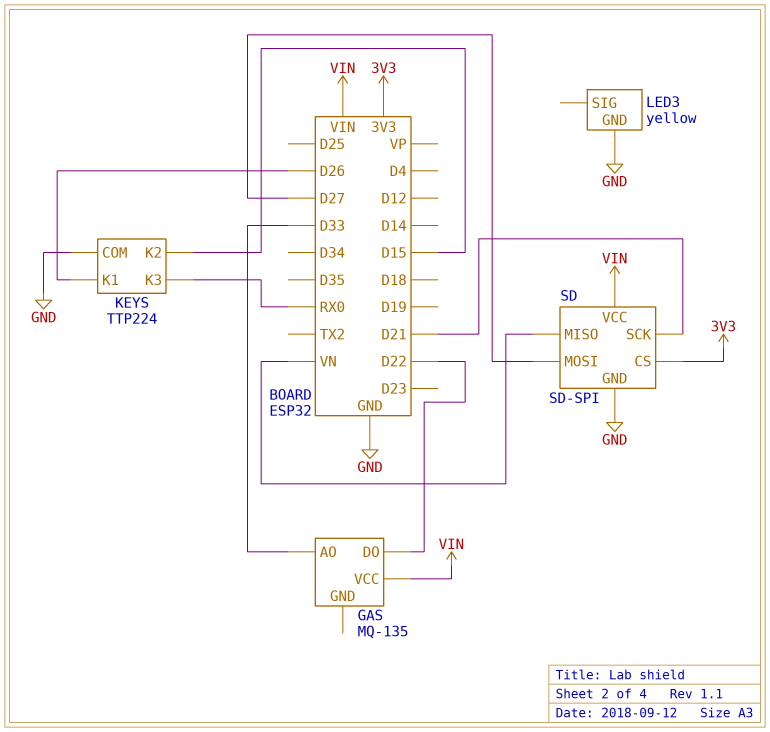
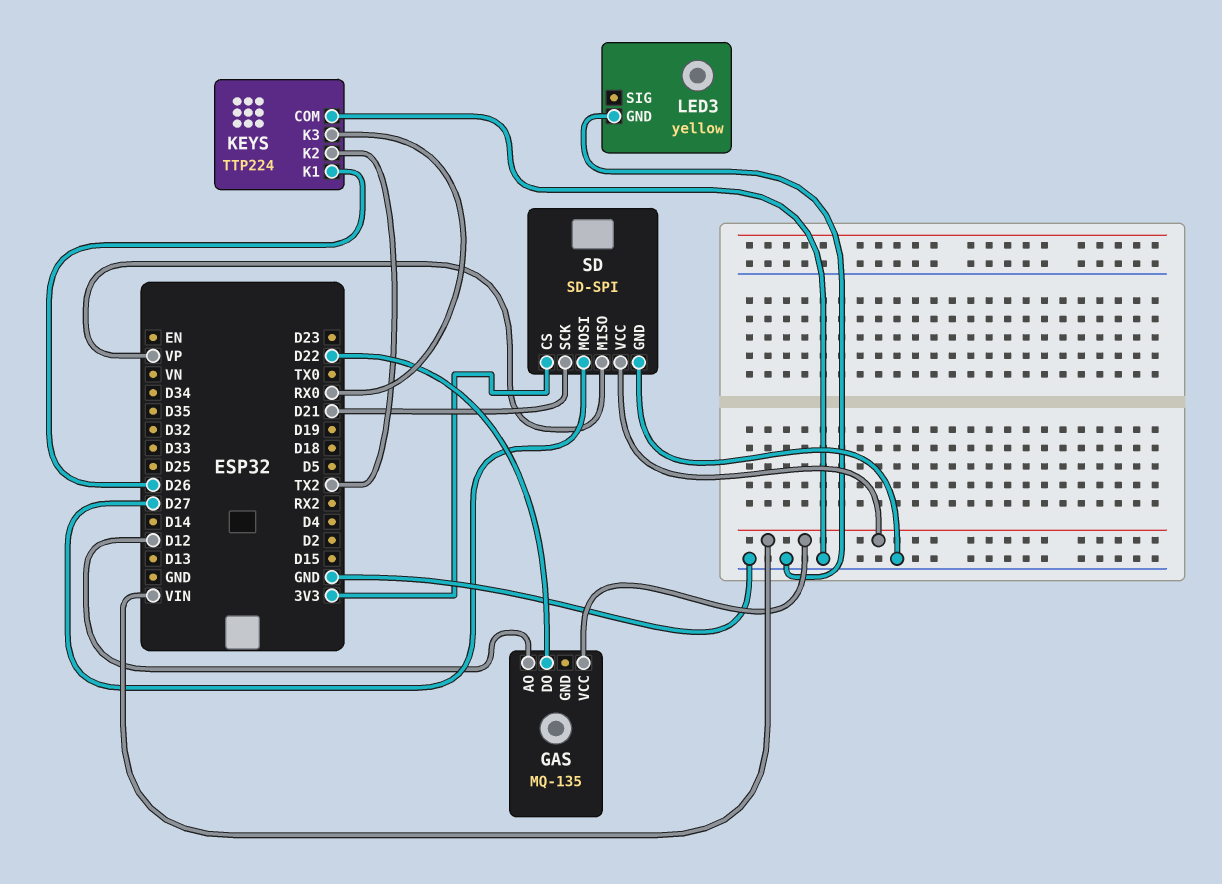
GAS pin AO: D33 -> D12
KEYS pin K2: D15 -> TX2
SD pin MISO: VN -> VP

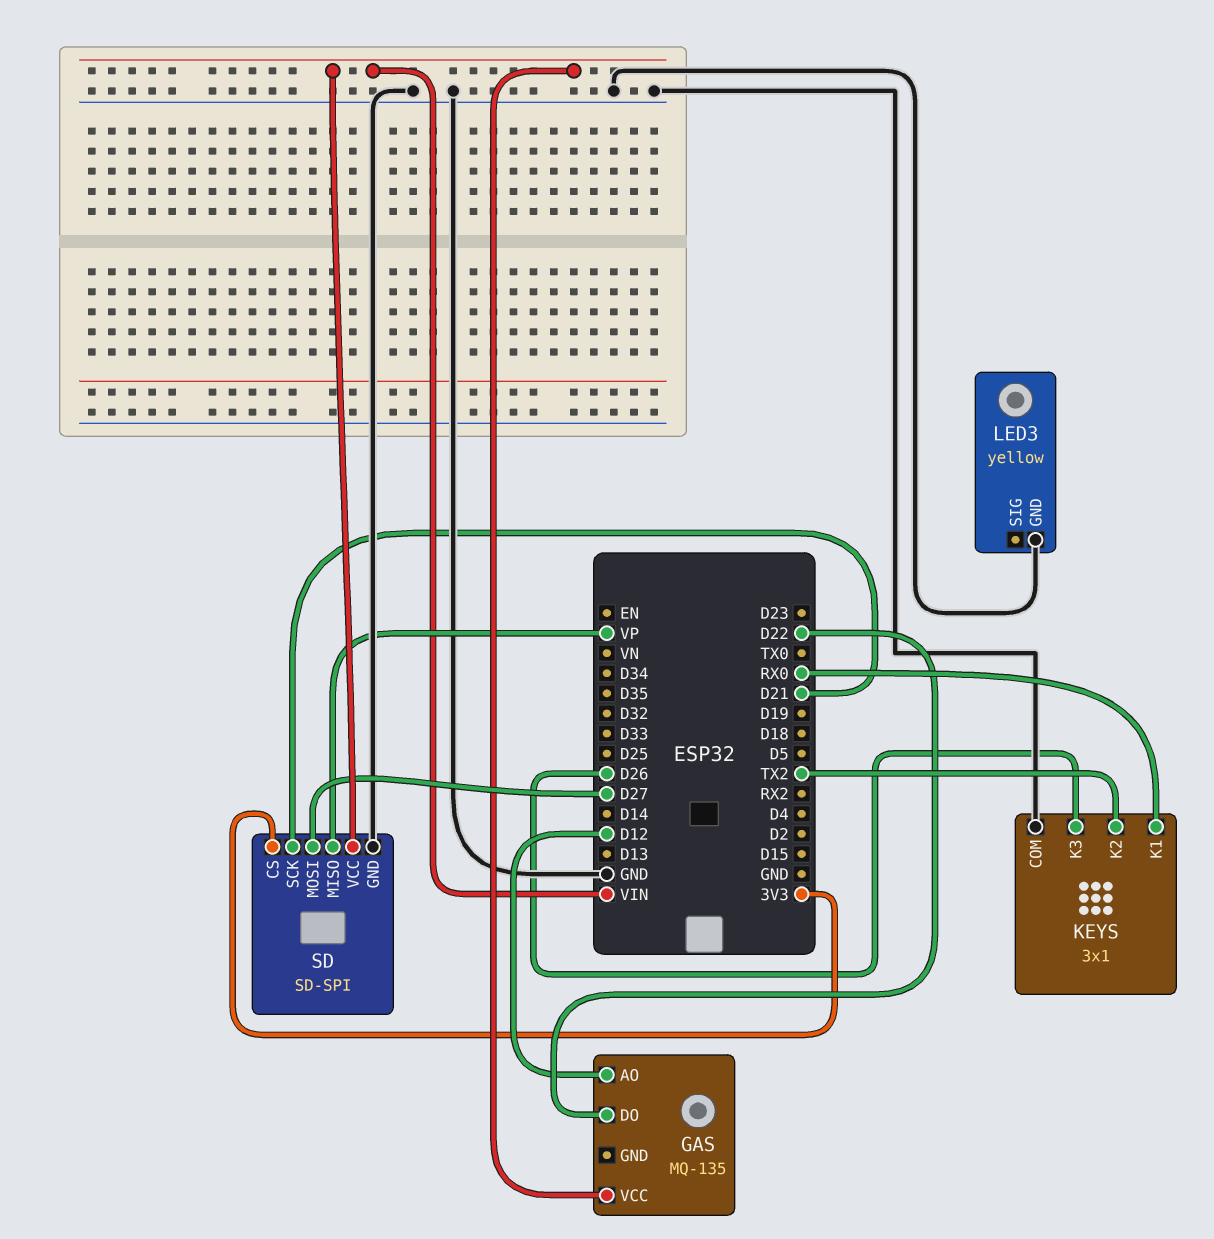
KEYS: TTP224 -> 3x1
KEYS pin K1: D26 -> RX0
KEYS pin K3: RX0 -> D26

